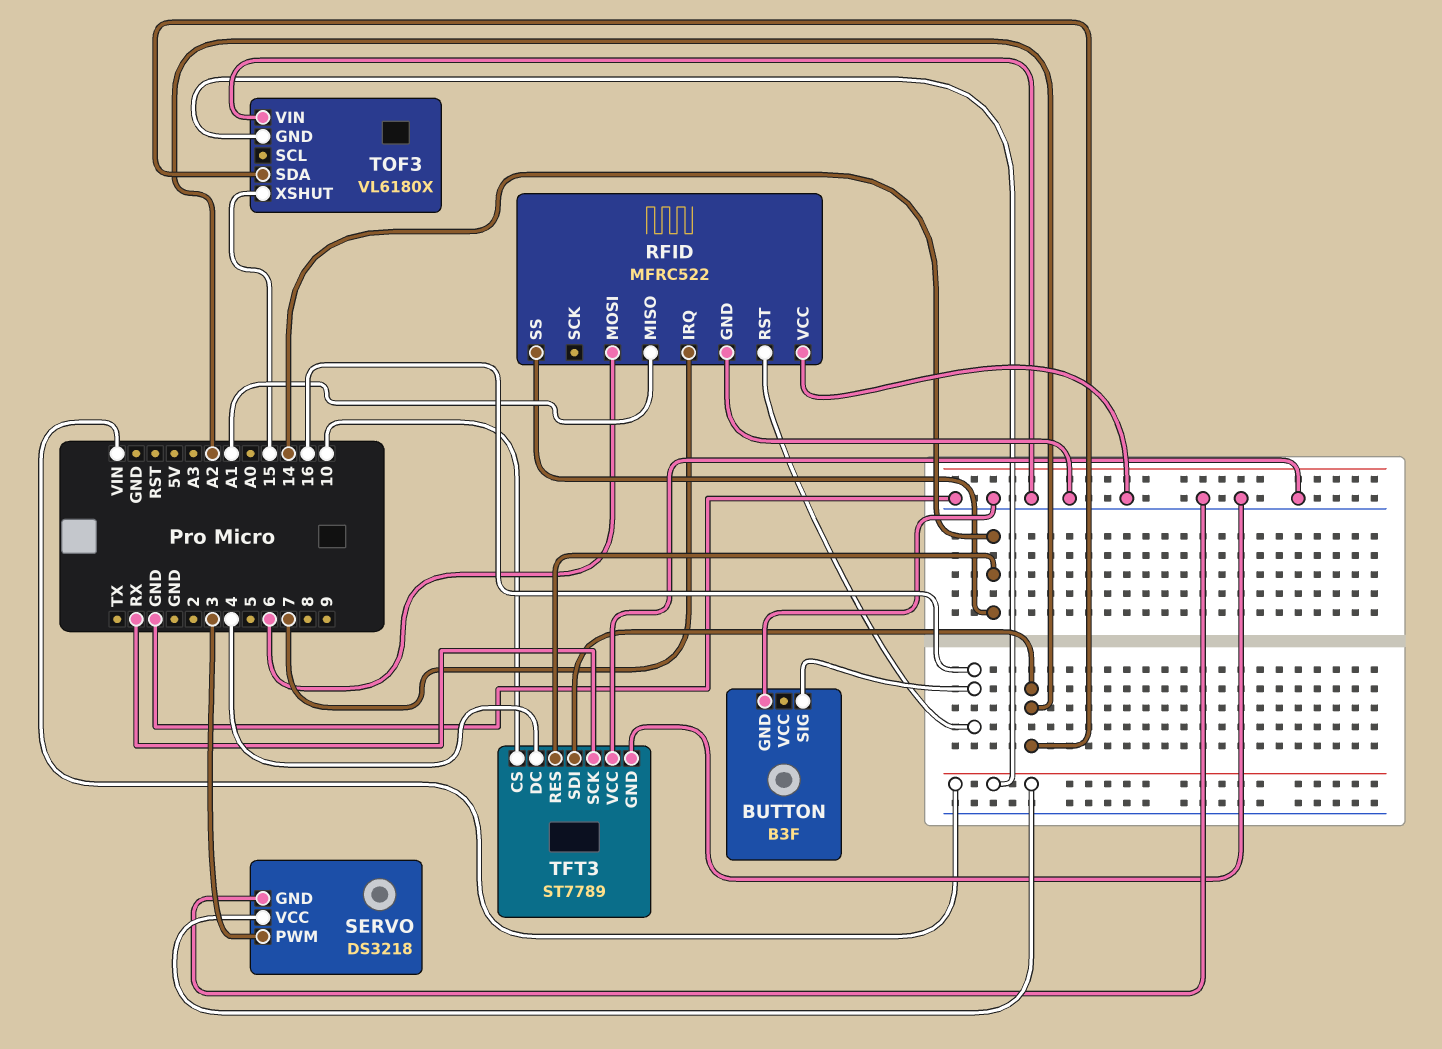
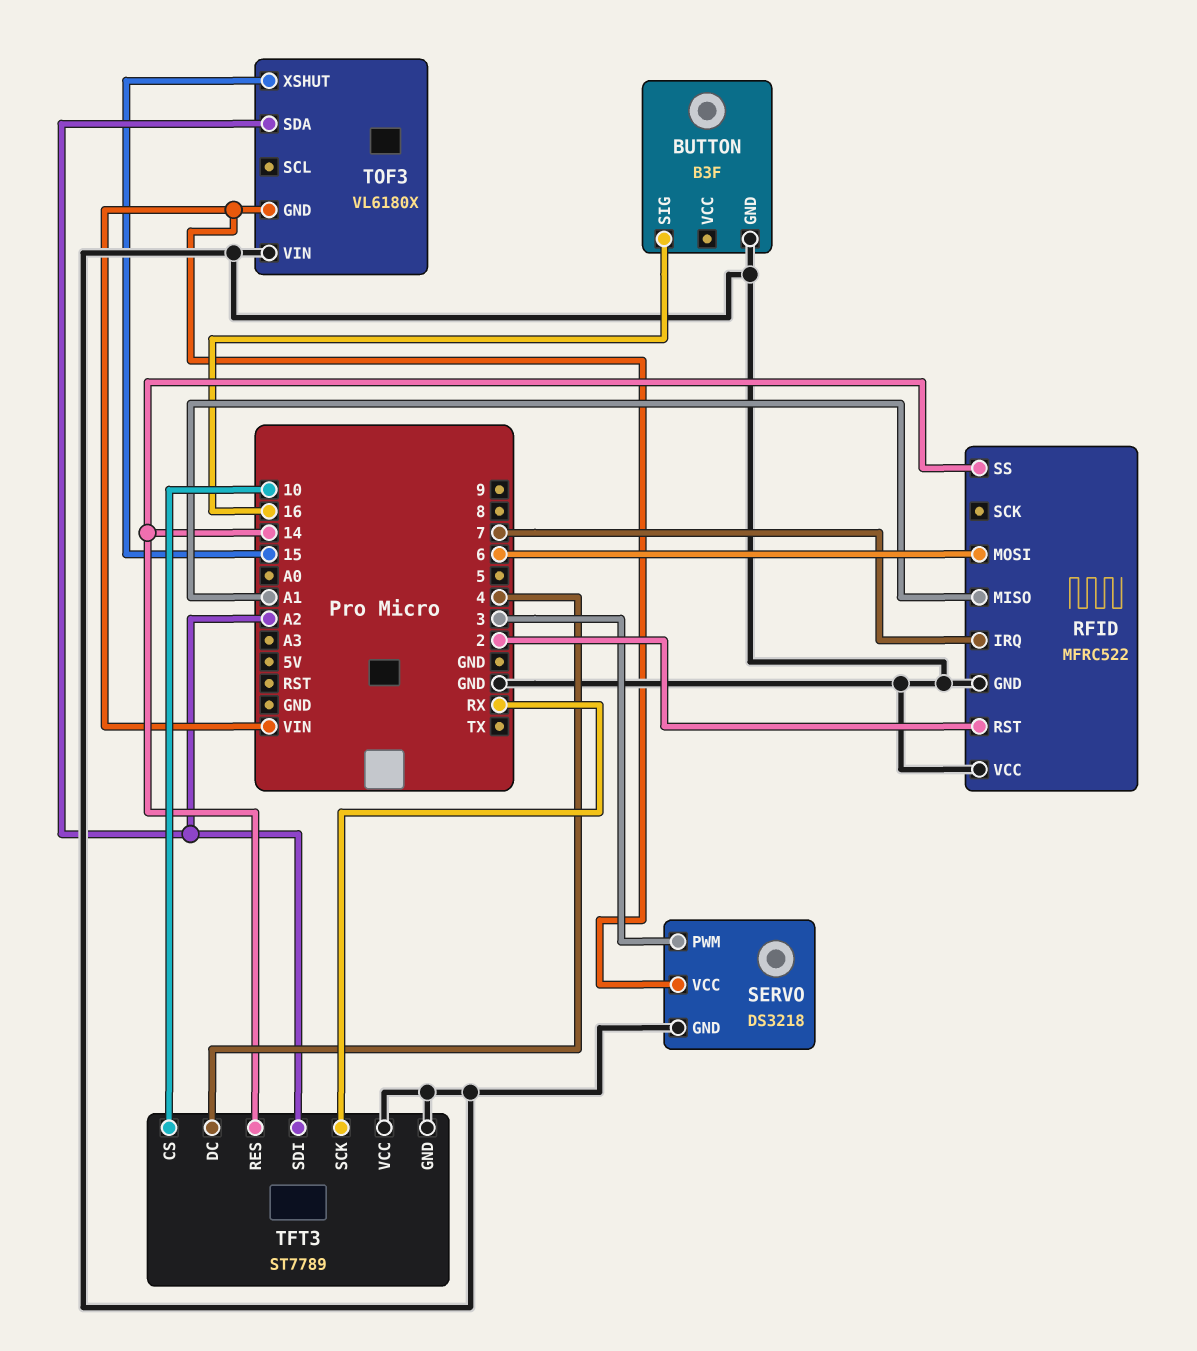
RFID pin RST: 16 -> 2

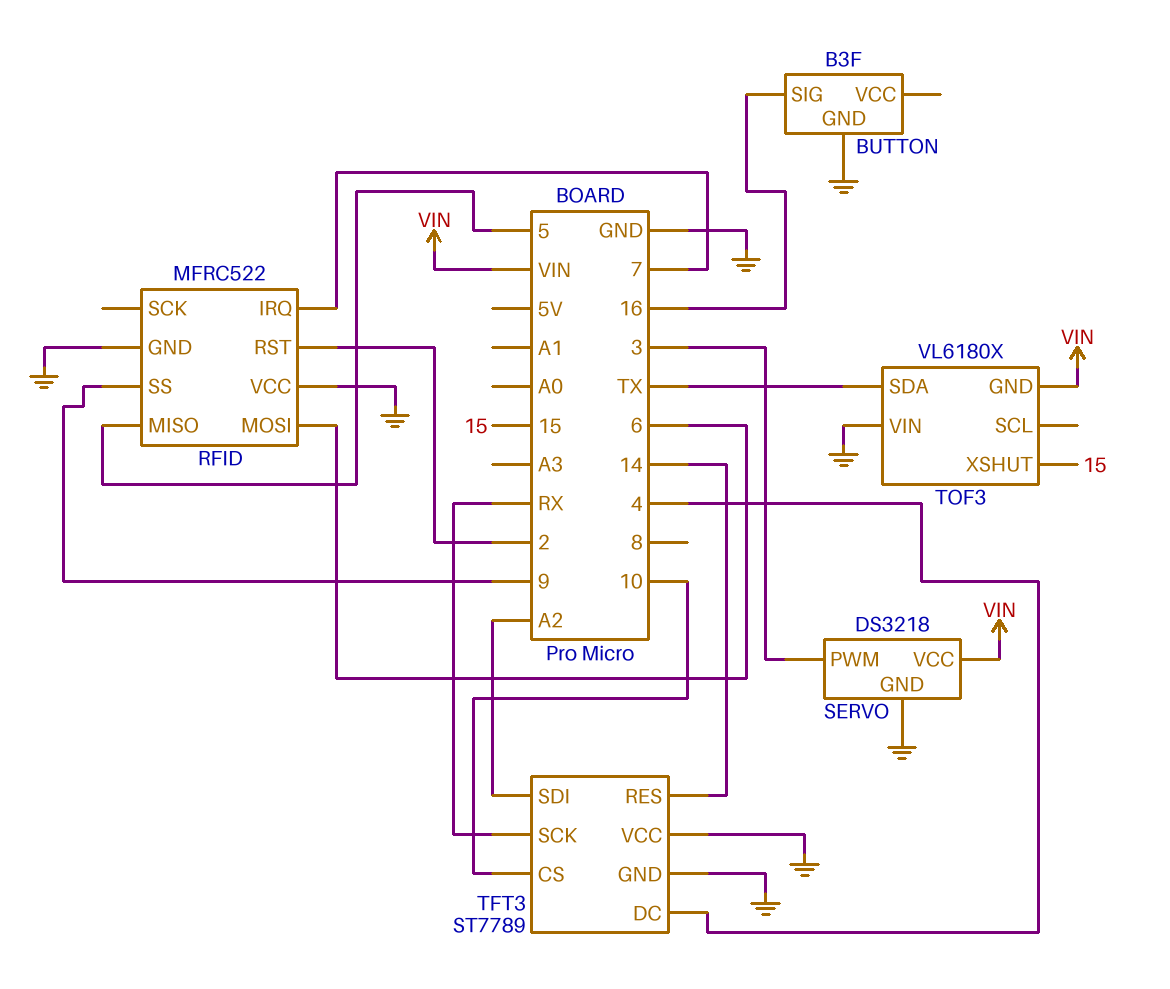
RFID pin MISO: A1 -> 5
RFID pin SS: 14 -> 9
TOF3 pin SDA: A2 -> TX

